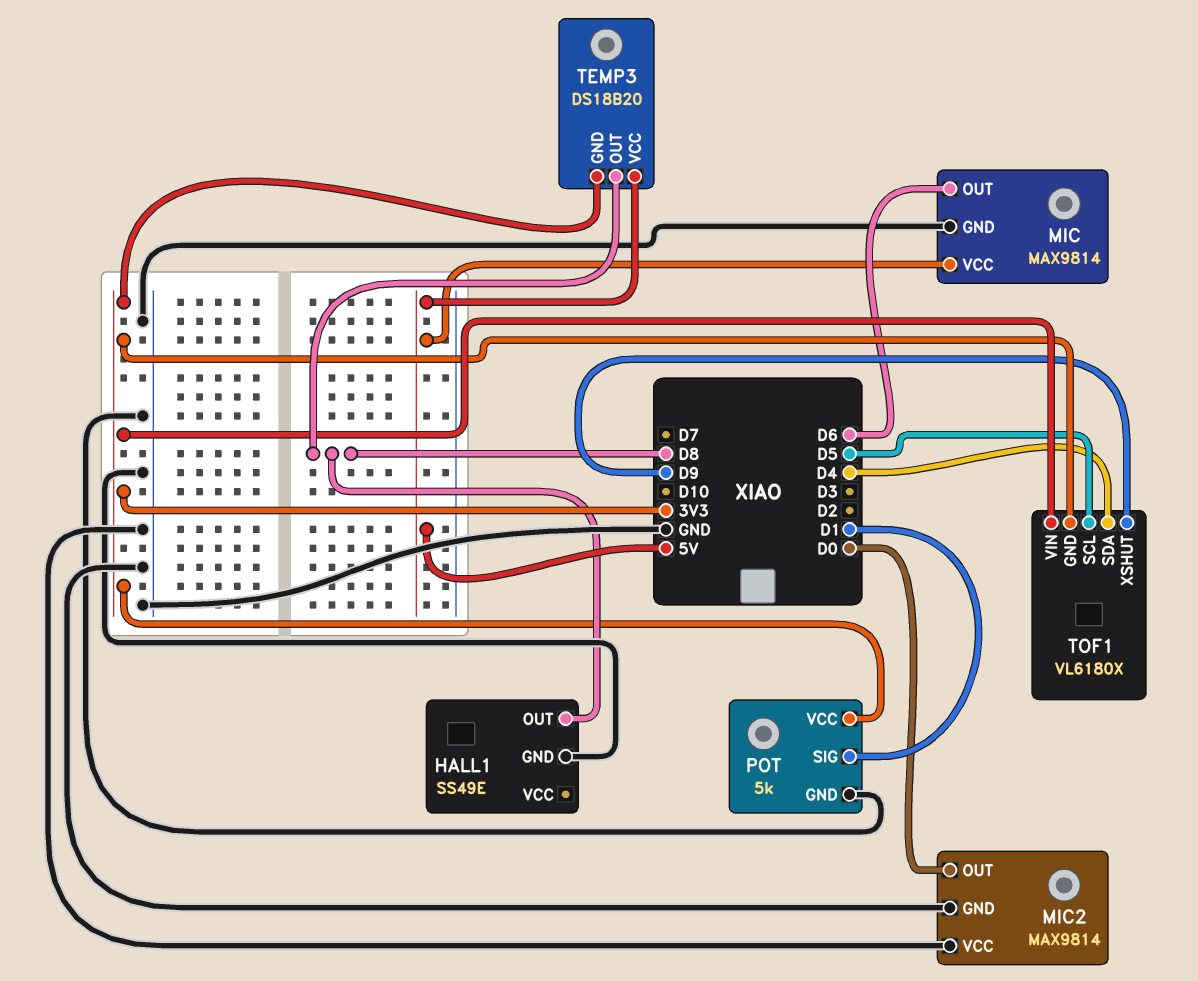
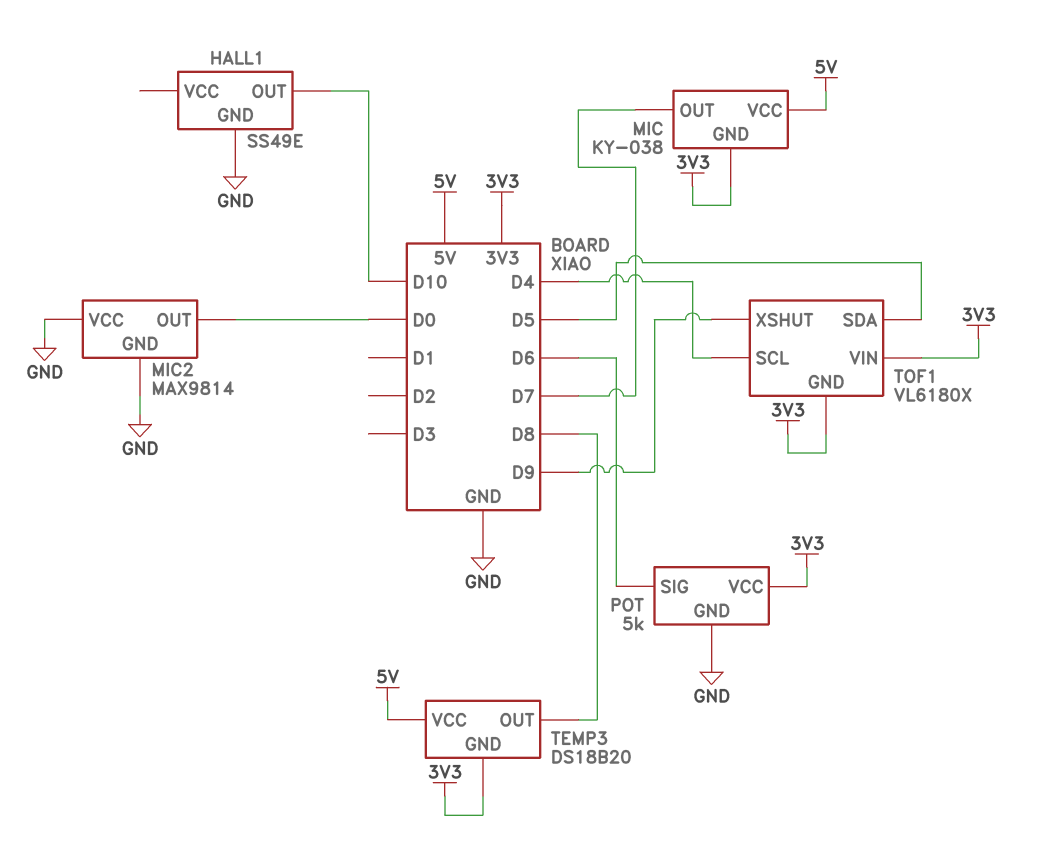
HALL1 pin OUT: D8 -> D10
MIC: MAX9814 -> KY-038
MIC pin GND: GND -> 3V3
MIC pin OUT: D6 -> D7
POT pin SIG: D1 -> D6
TOF1 pin SCL: D5 -> D4
TOF1 pin SDA: D4 -> D5

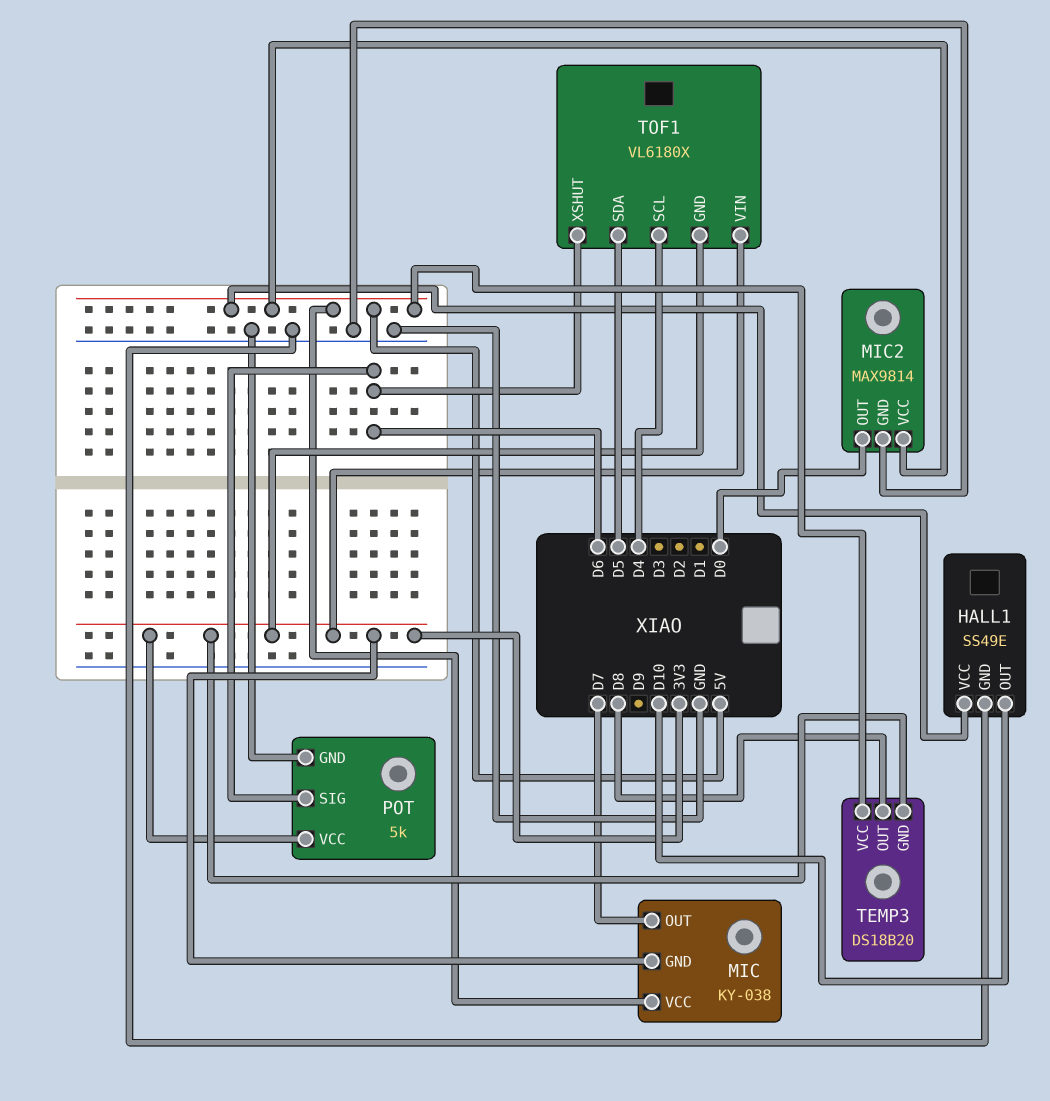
HALL1 pin VCC: none -> 5V
MIC2 pin VCC: GND -> 5V
TOF1 pin XSHUT: D9 -> D6

